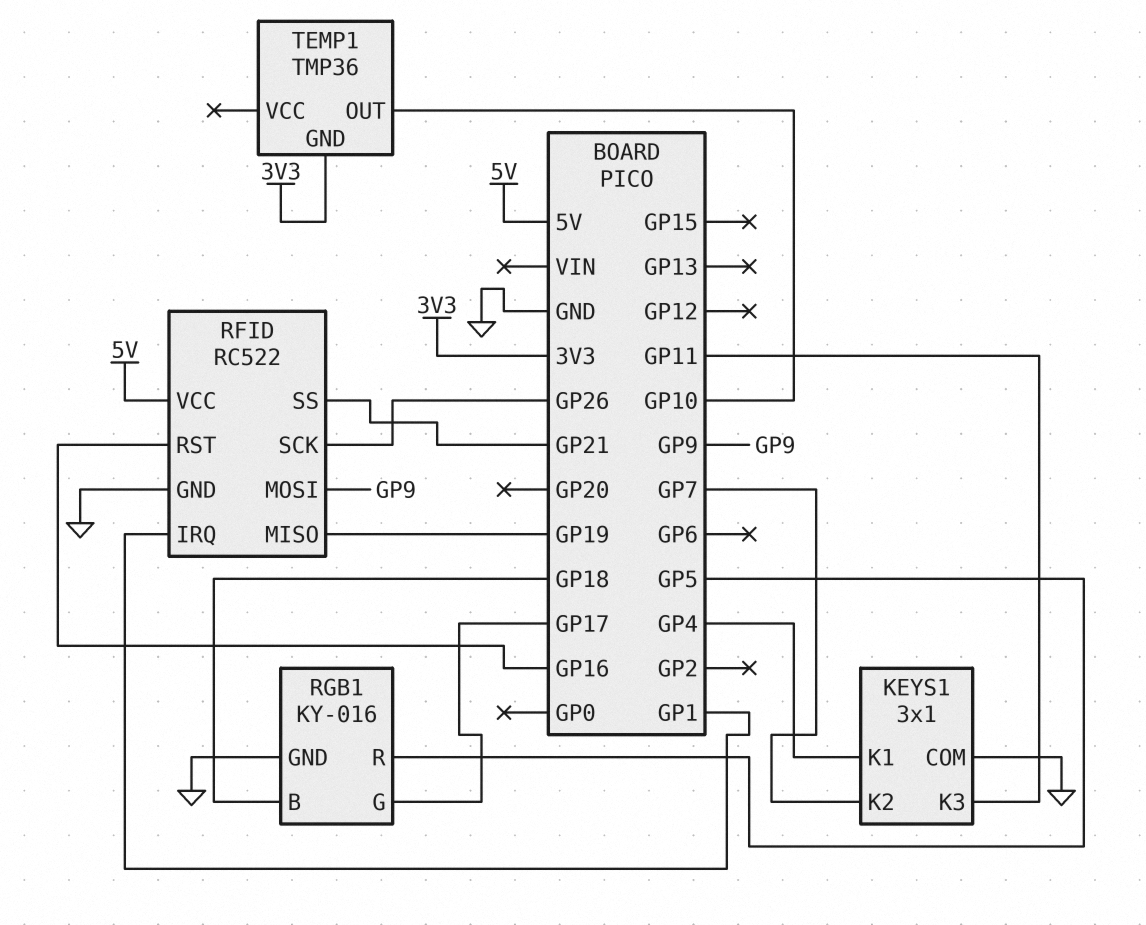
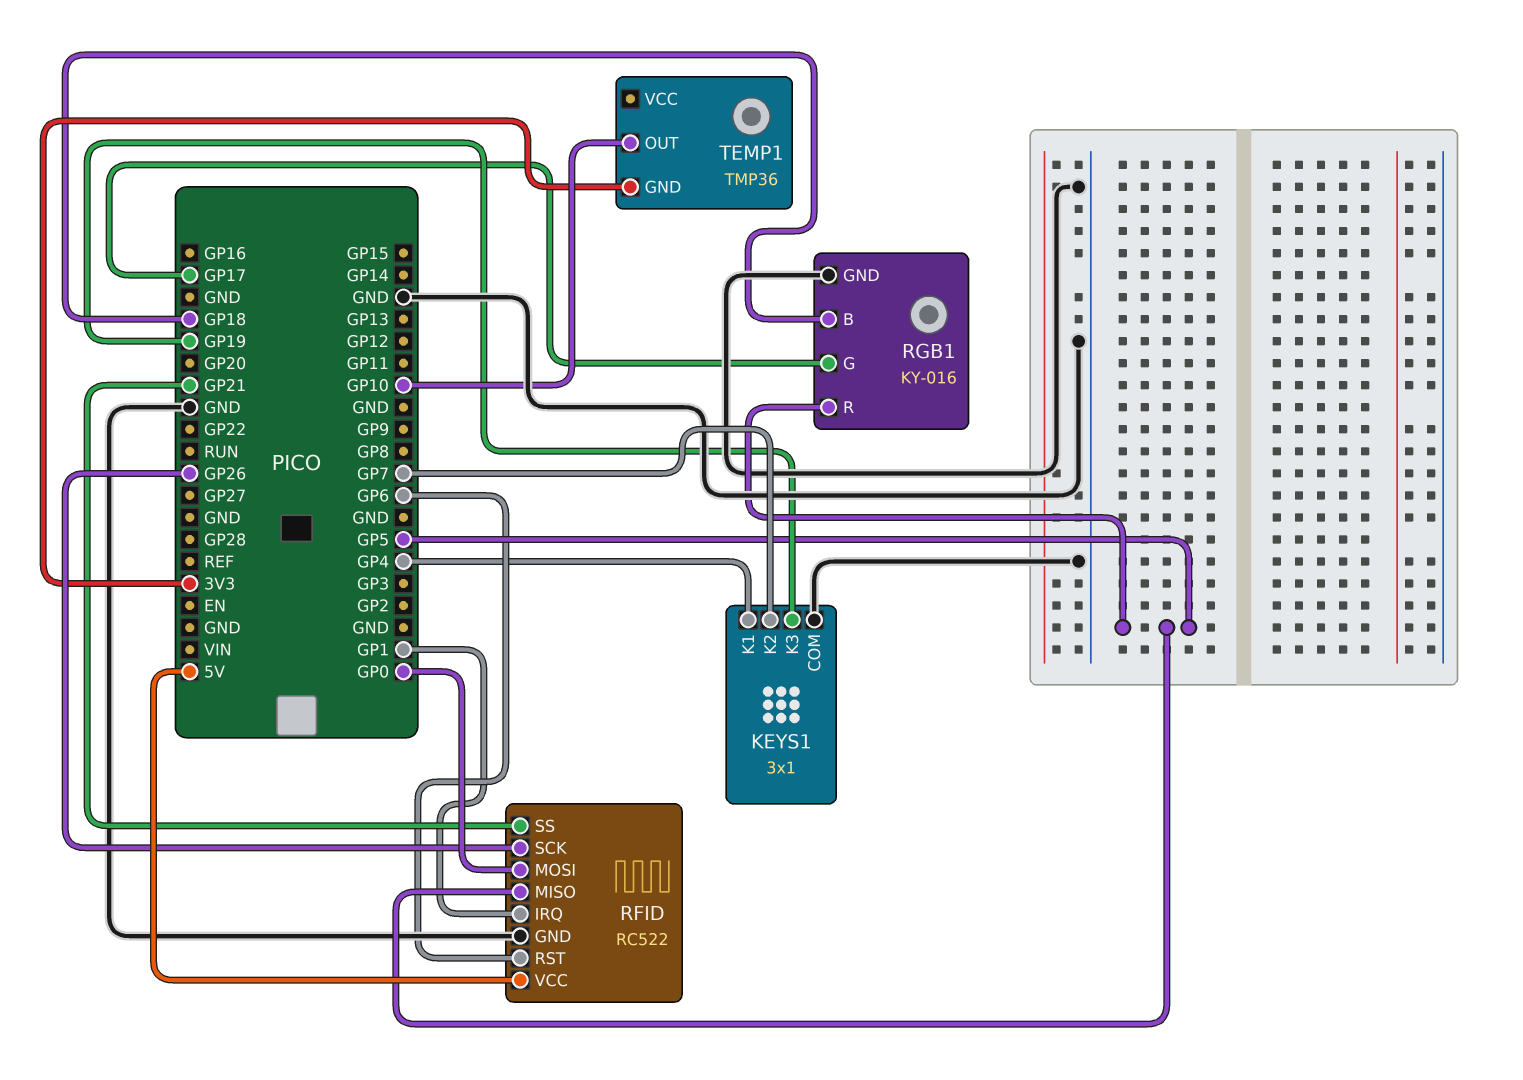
KEYS1 pin K3: GP11 -> GP19
RFID pin MISO: GP19 -> GP5
RFID pin MOSI: GP9 -> GP0
RFID pin RST: GP16 -> GP6

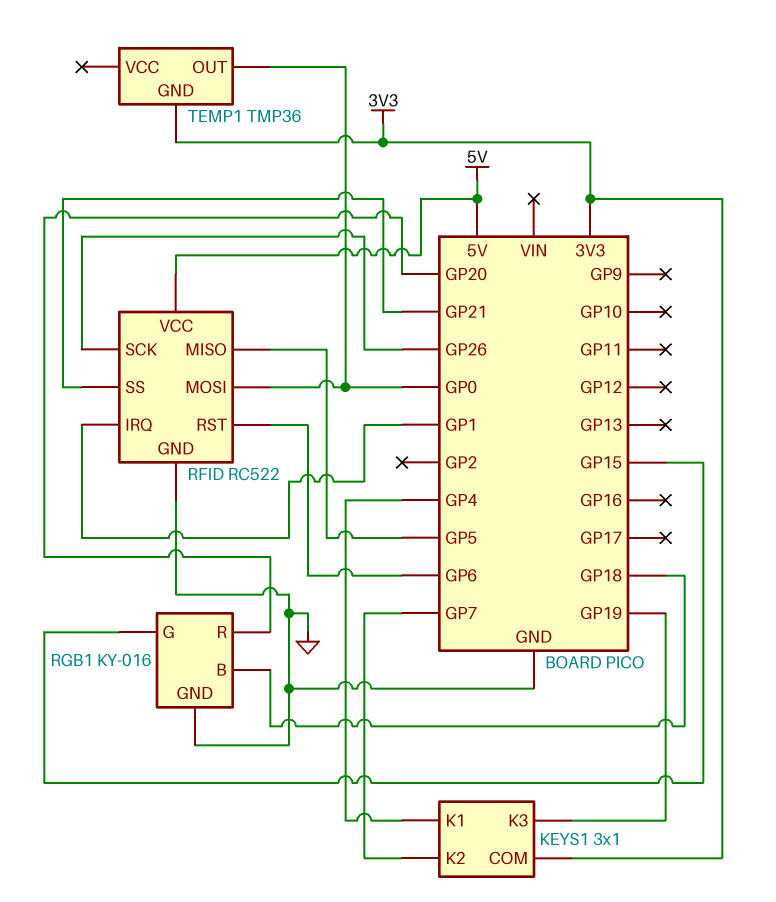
KEYS1 pin COM: GND -> 3V3
RGB1 pin G: GP17 -> GP15
RGB1 pin R: GP5 -> GP20
TEMP1 pin OUT: GP10 -> GP0

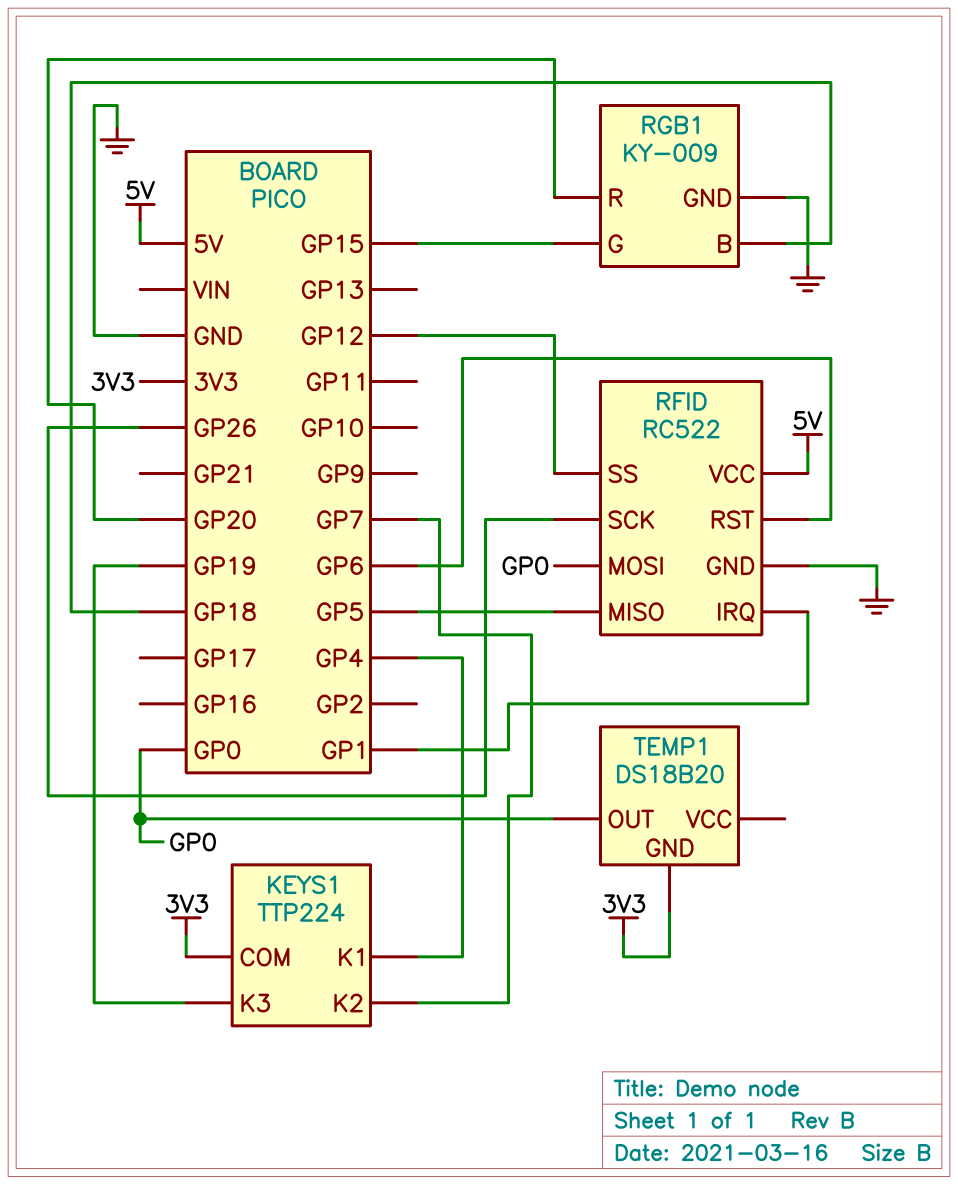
KEYS1: 3x1 -> TTP224
RFID pin SS: GP21 -> GP12
RGB1: KY-016 -> KY-009
TEMP1: TMP36 -> DS18B20

